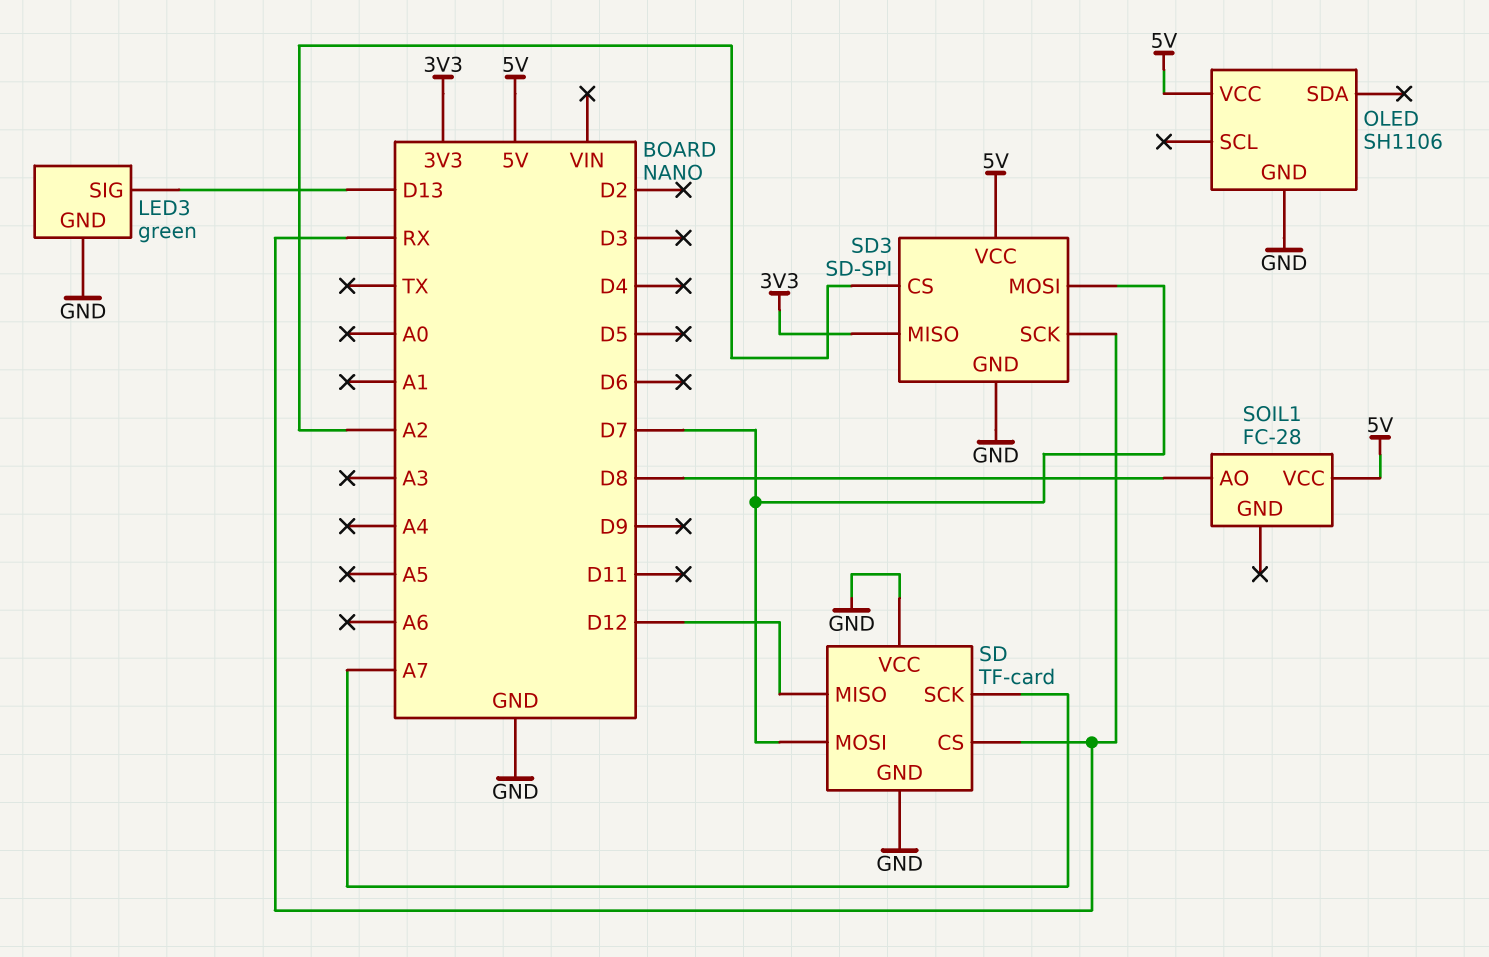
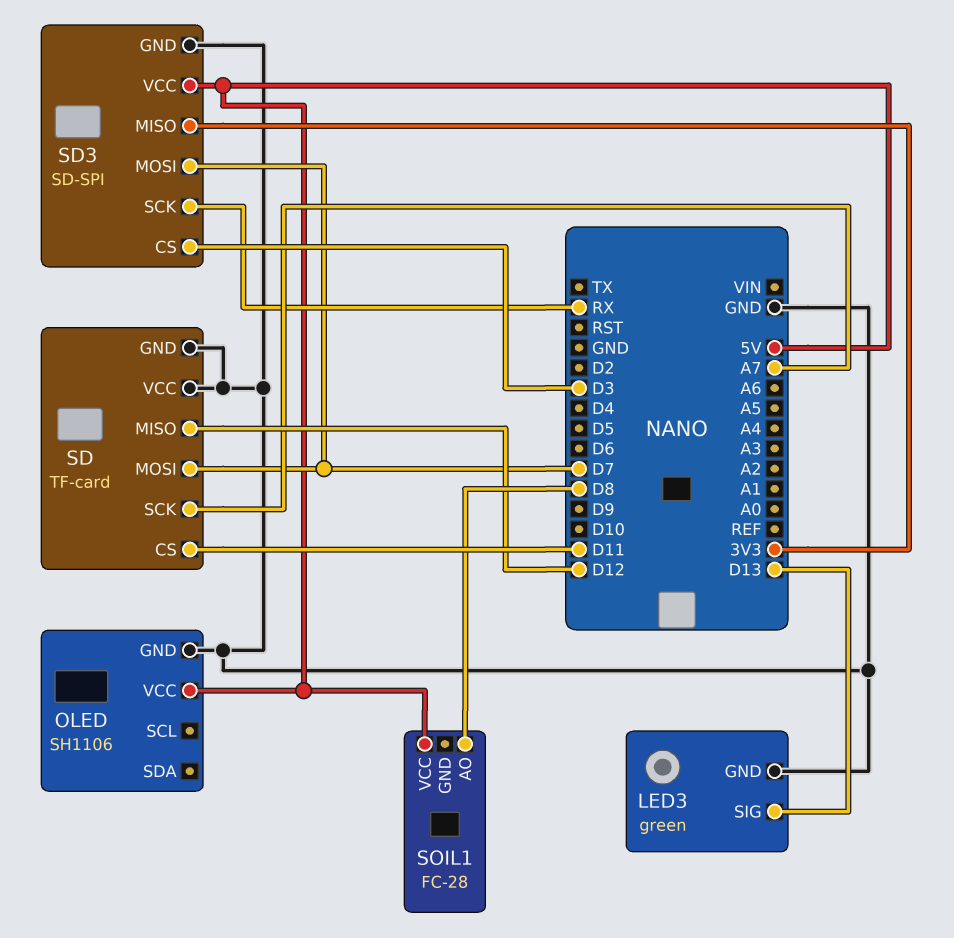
SD pin CS: RX -> D11
SD3 pin CS: A2 -> D3

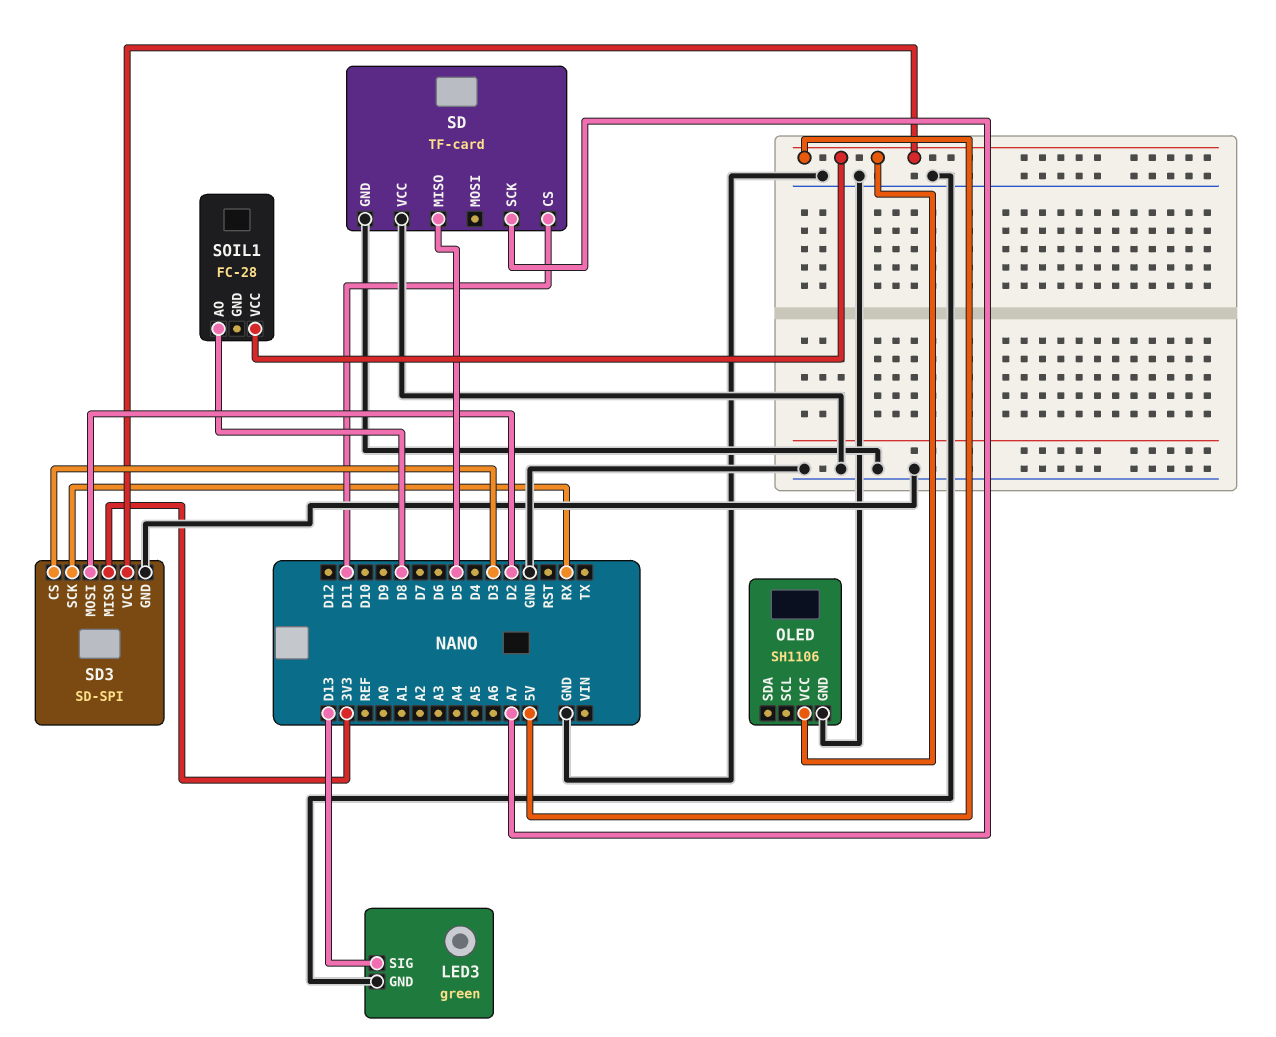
SD pin MISO: D12 -> D5
SD pin MOSI: D7 -> none
SD3 pin MOSI: D7 -> D2

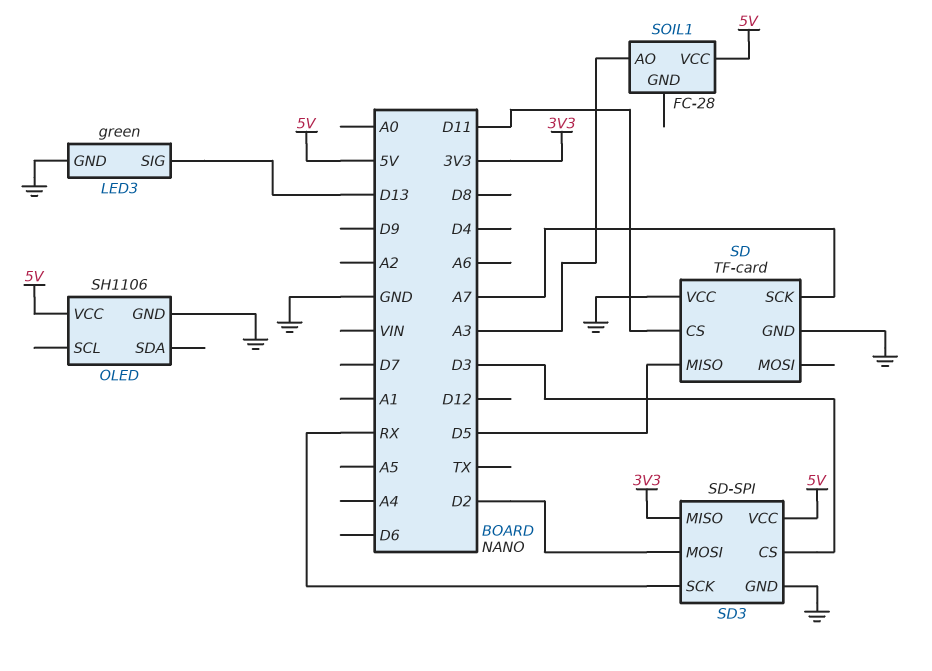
SOIL1 pin AO: D8 -> A3

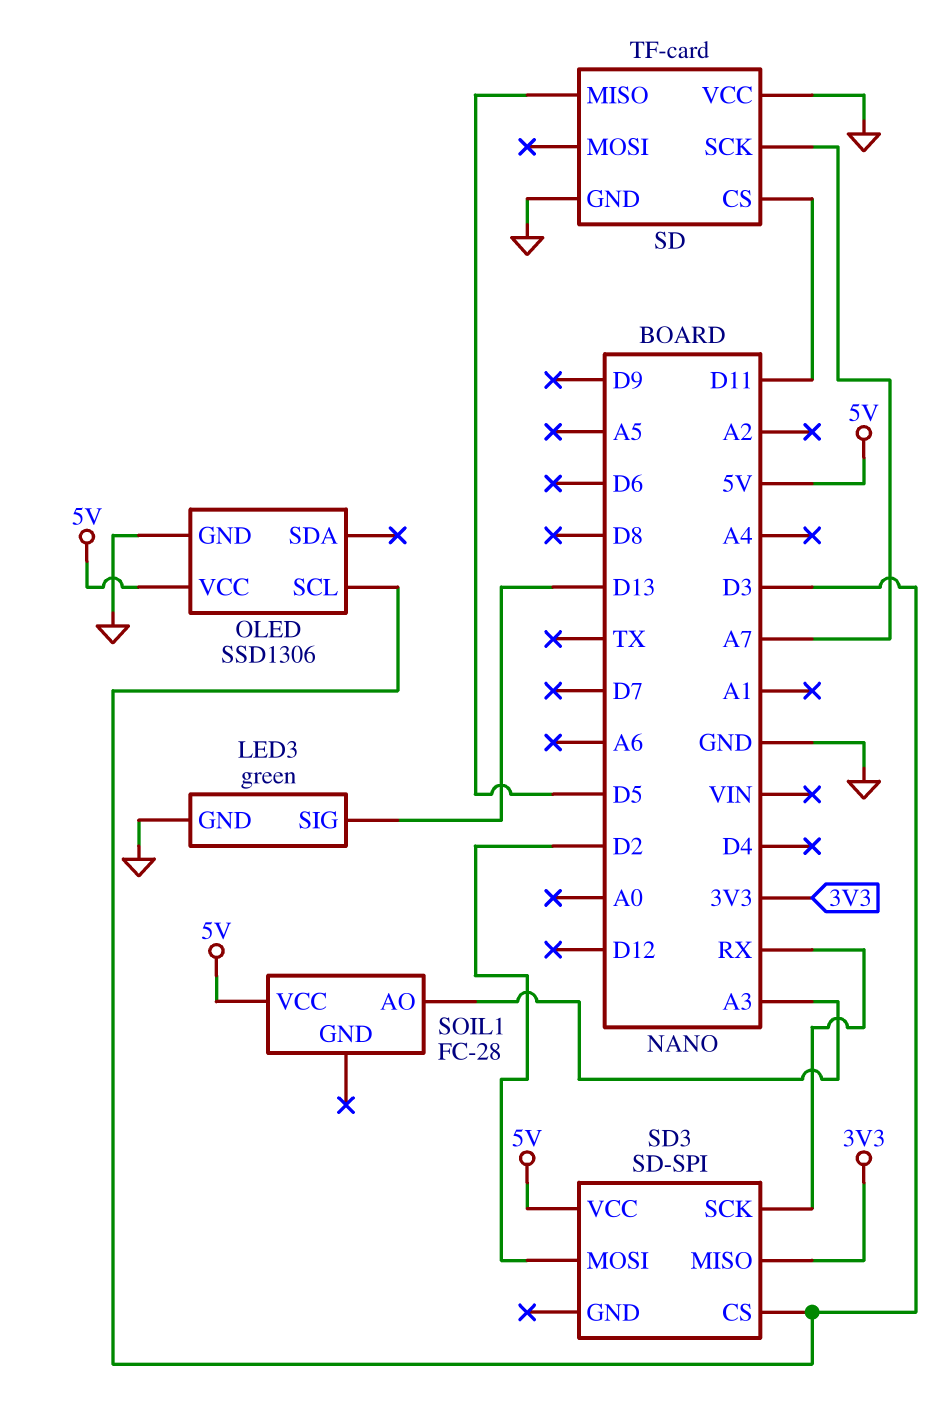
OLED: SH1106 -> SSD1306
OLED pin SCL: none -> D3
SD3 pin GND: GND -> none

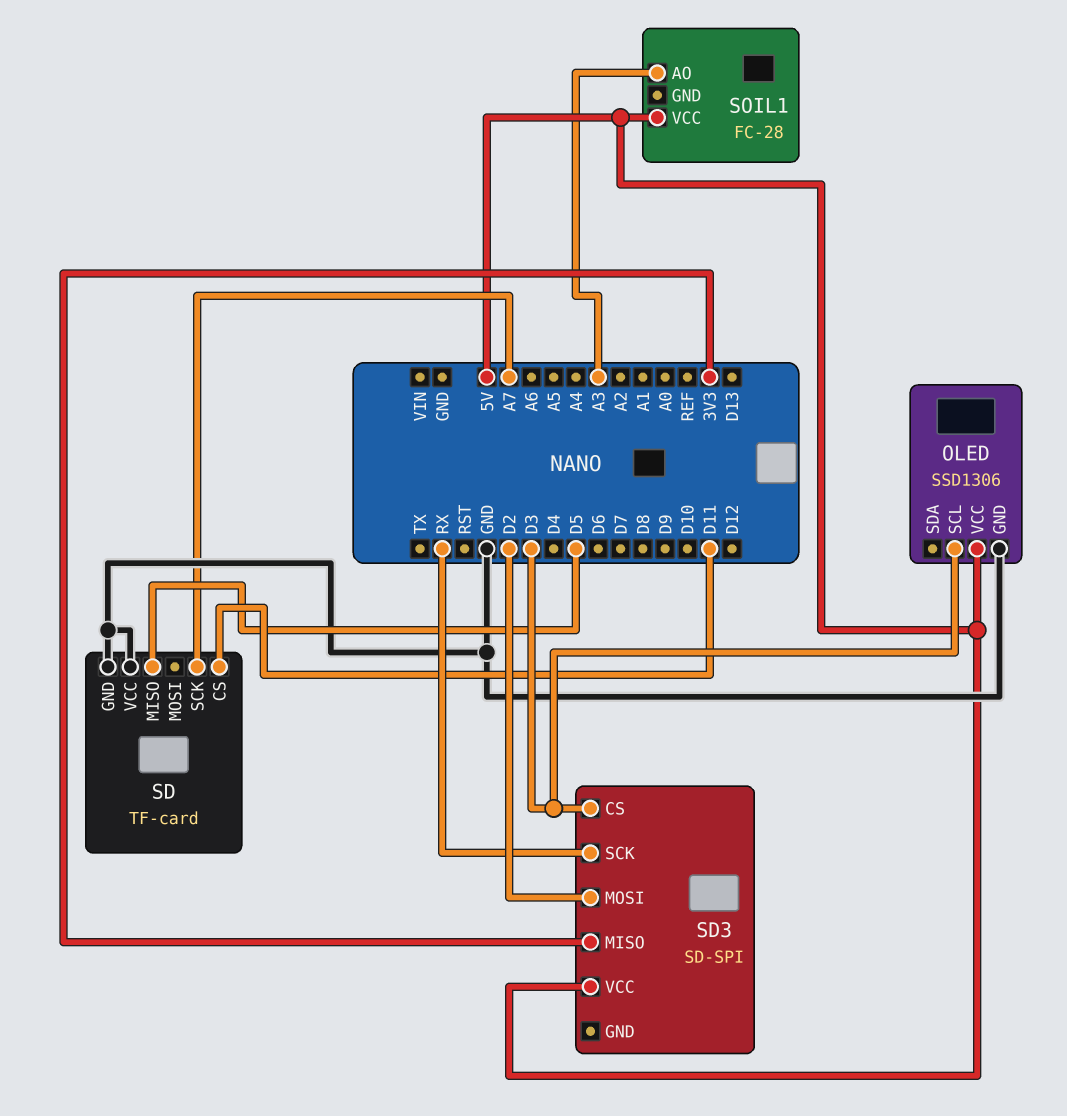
LED3: green -> none
LED3 pin GND: GND -> none
LED3 pin SIG: D13 -> none

